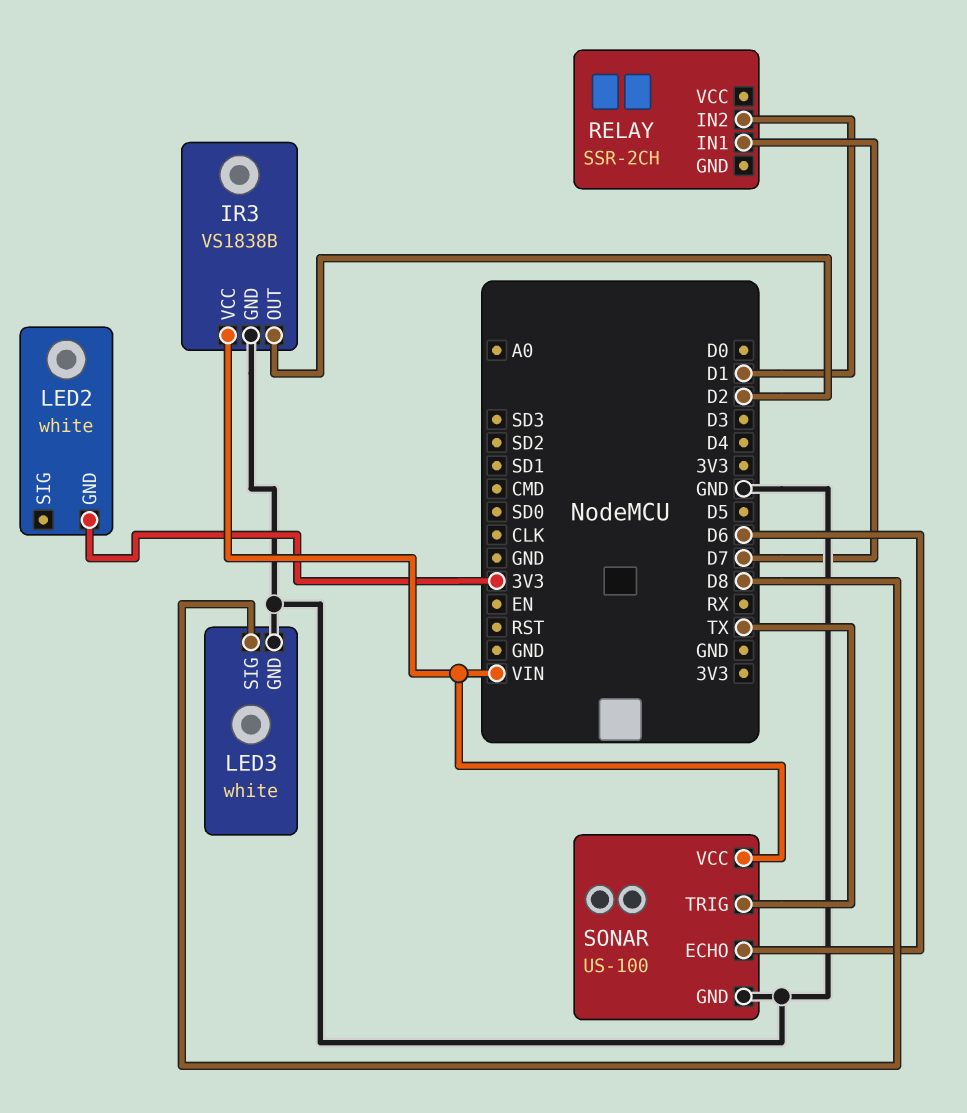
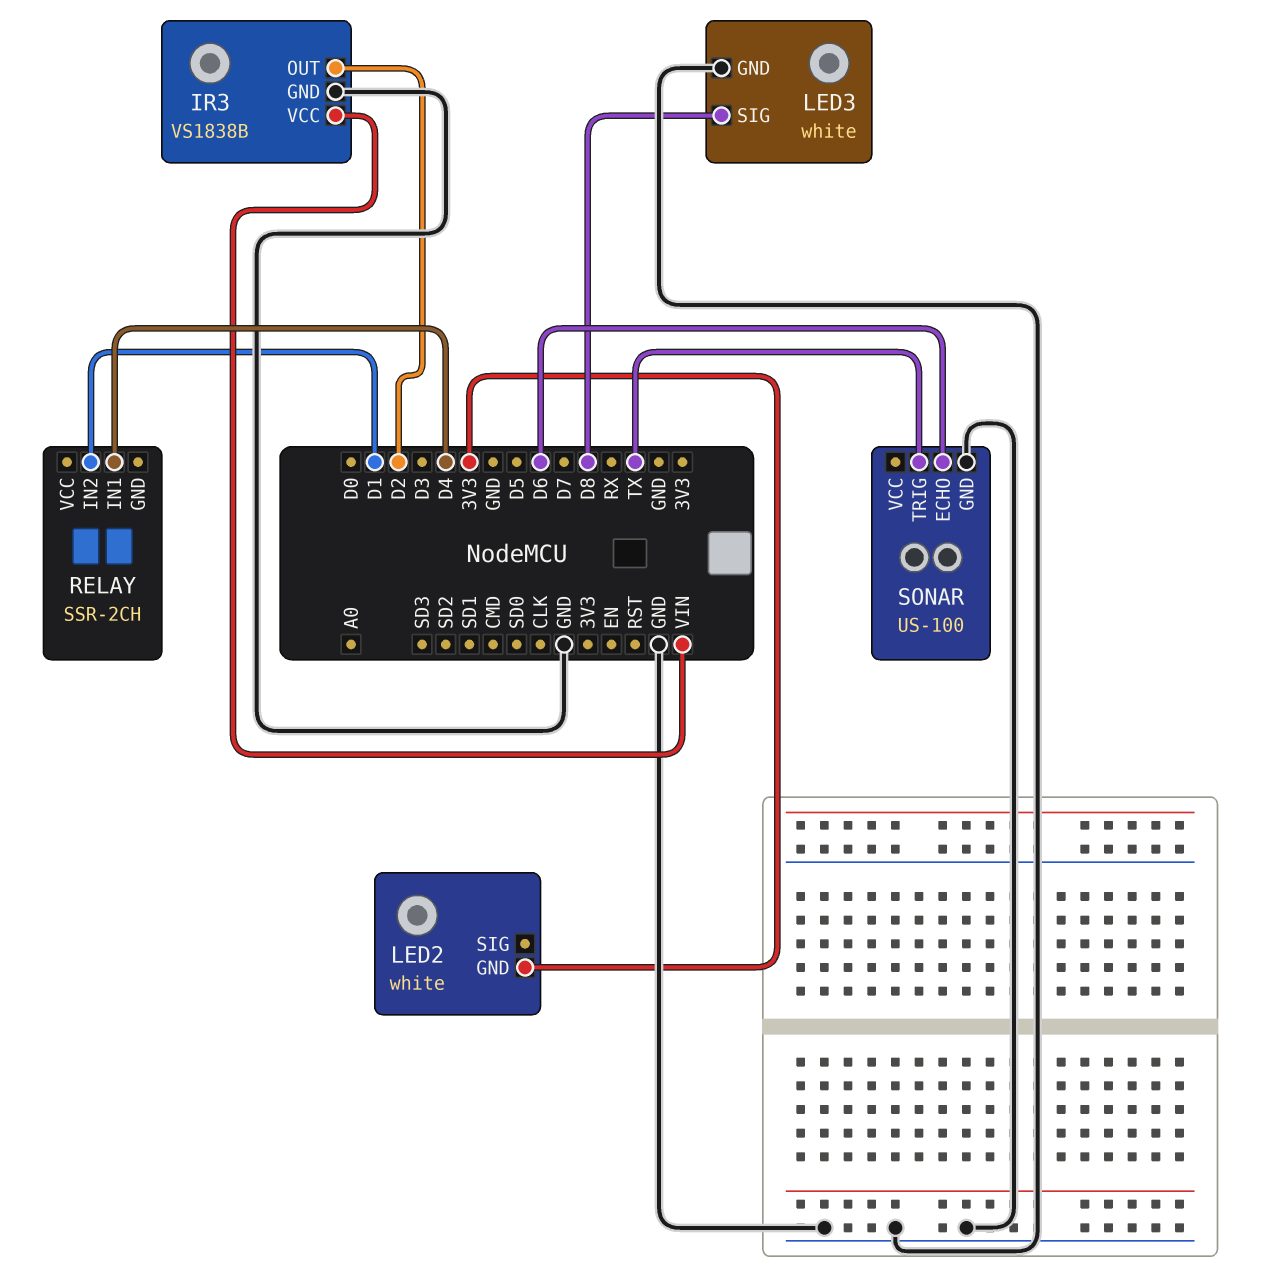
RELAY pin IN1: D7 -> D4
SONAR pin VCC: VIN -> none

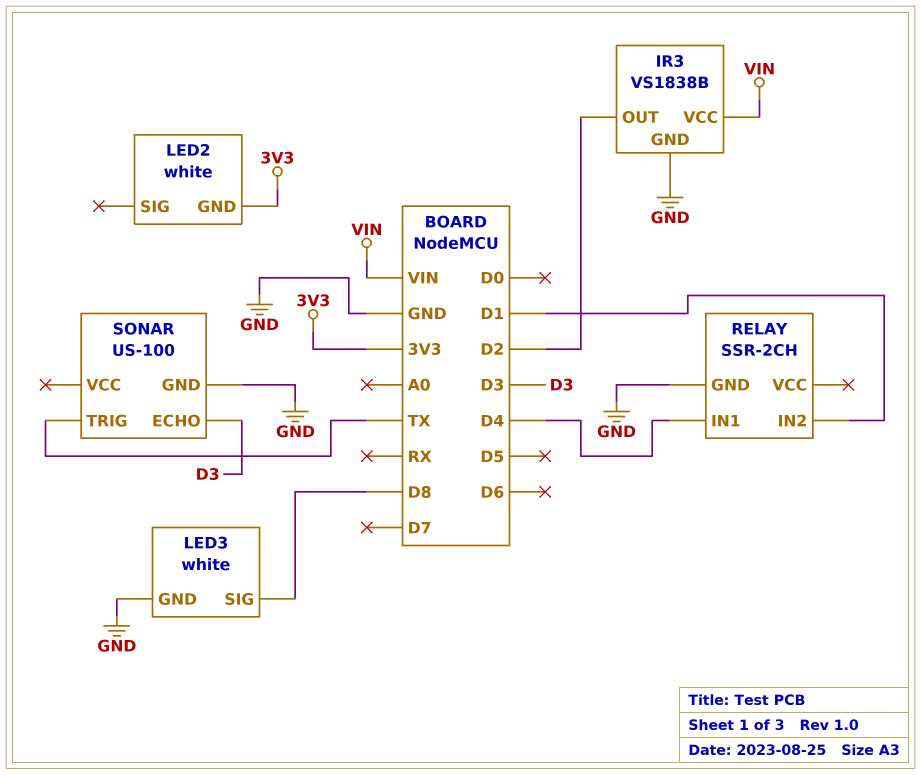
RELAY pin GND: none -> GND
SONAR pin ECHO: D6 -> D3

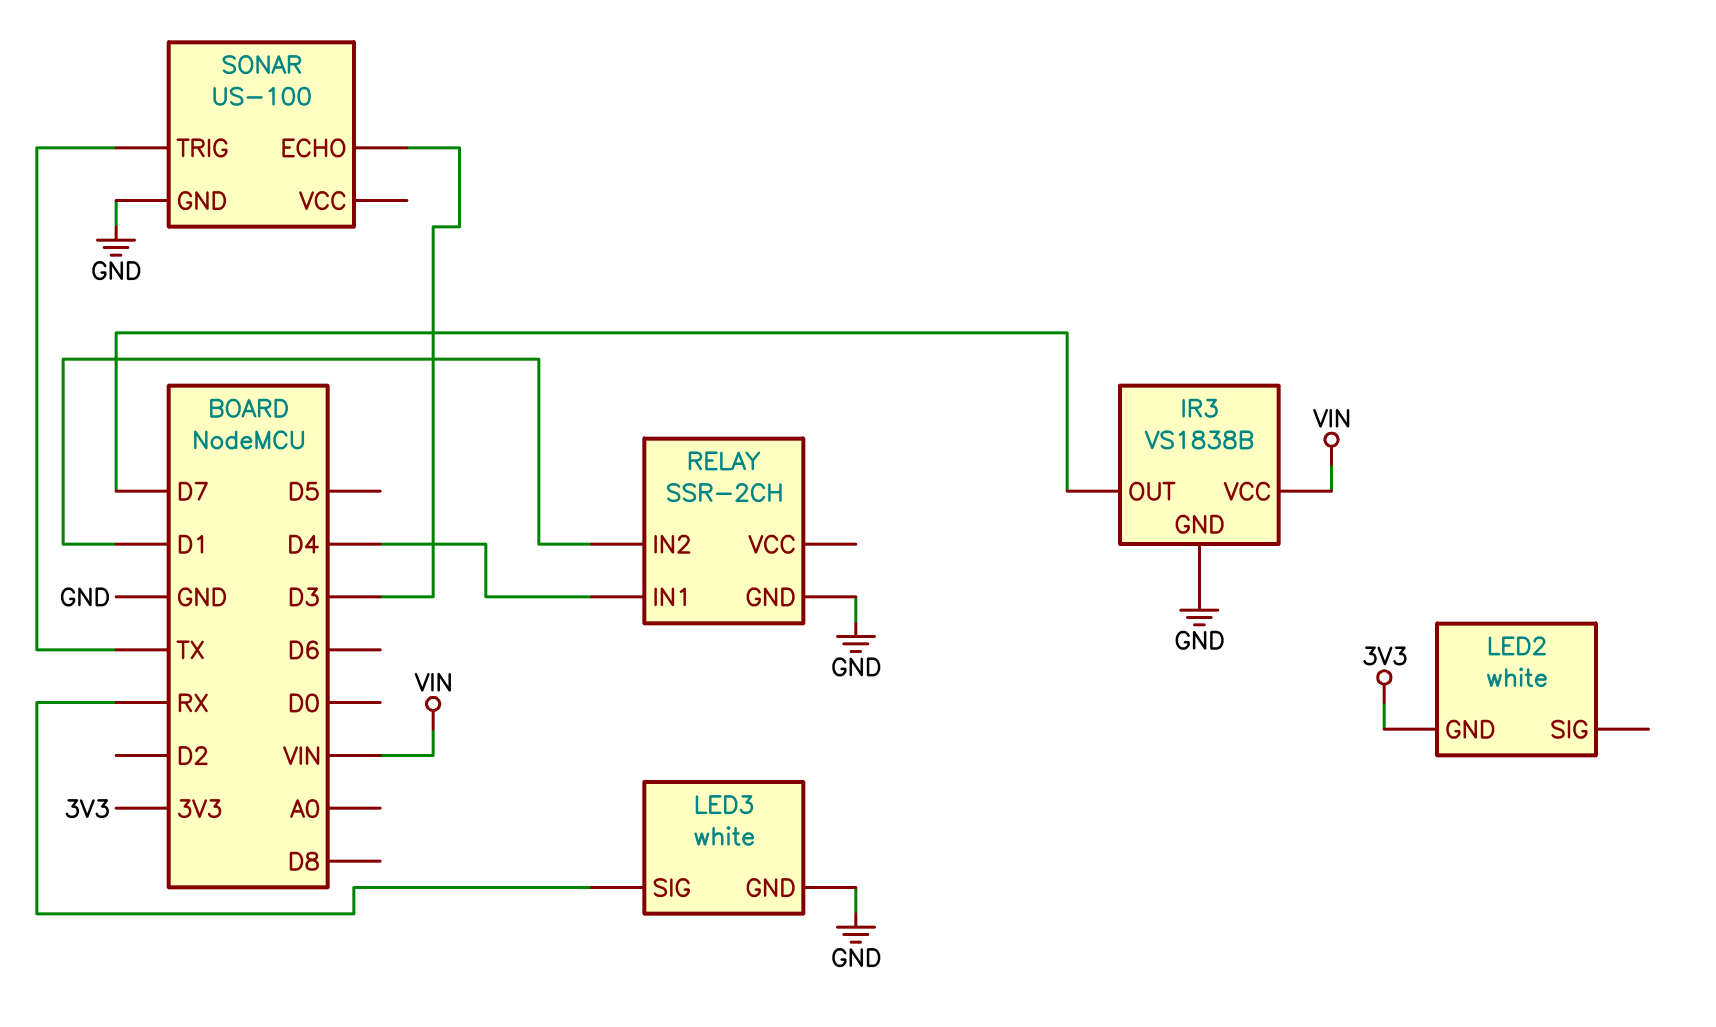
IR3 pin OUT: D2 -> D7
LED3 pin SIG: D8 -> RX

